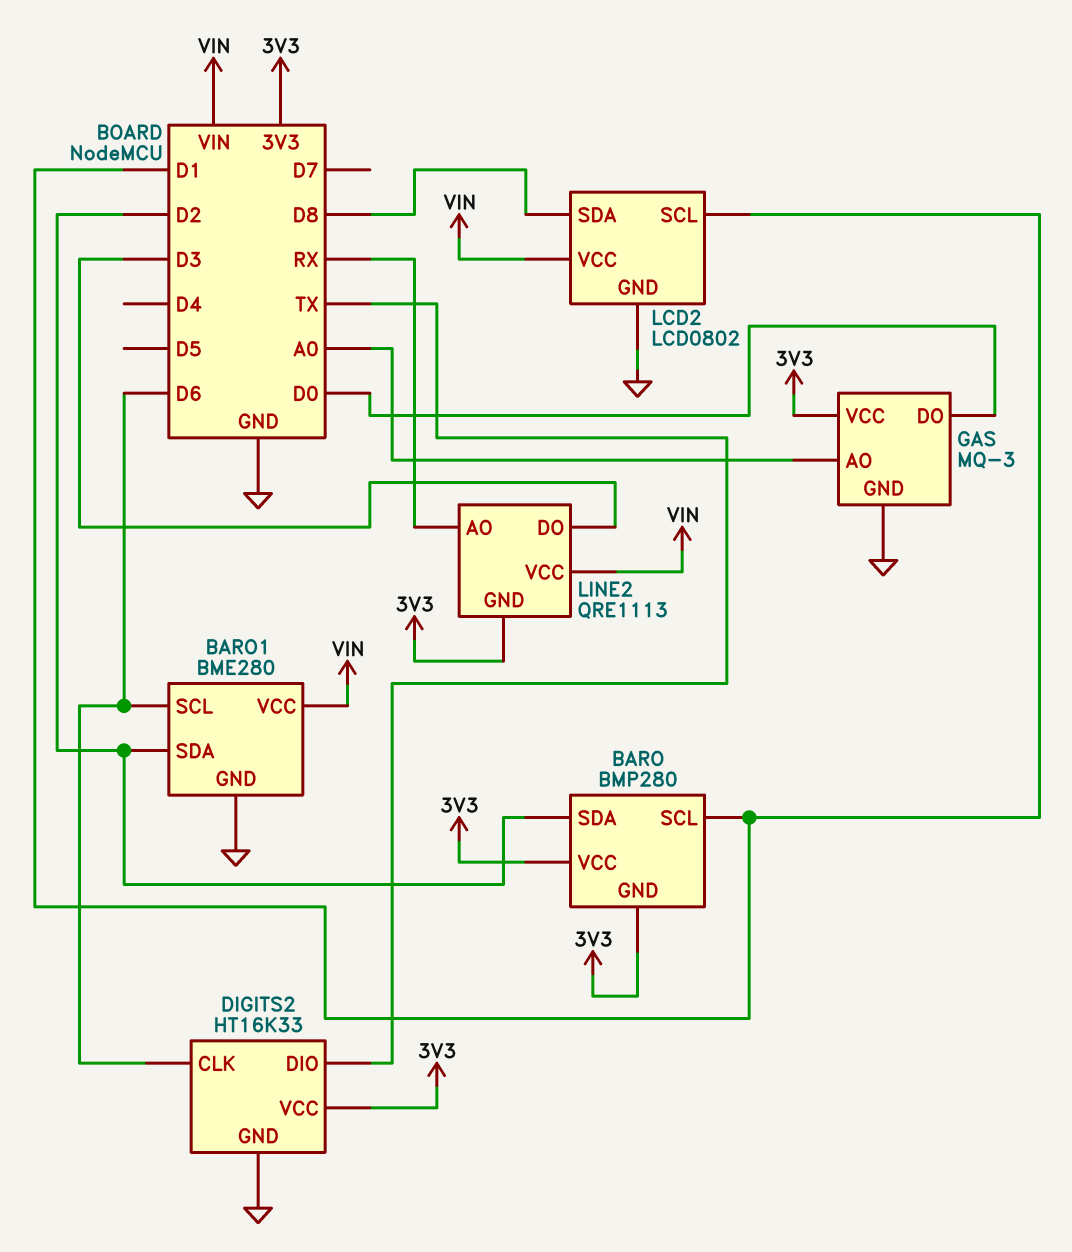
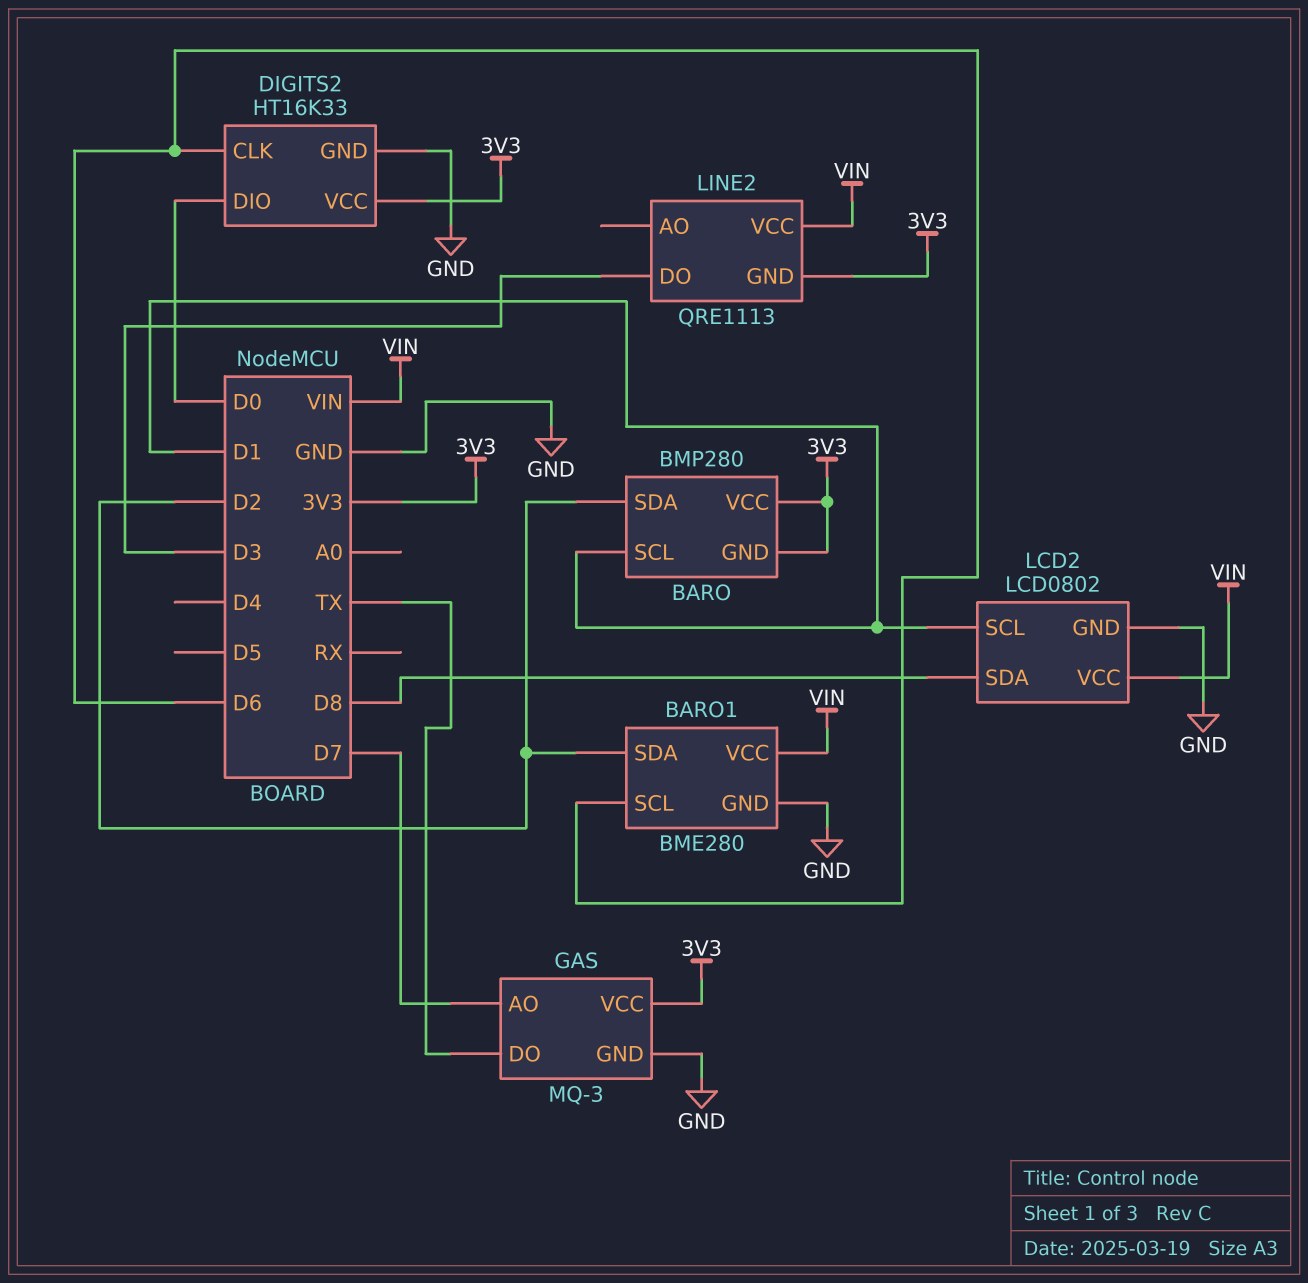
DIGITS2 pin DIO: TX -> D0
GAS pin AO: A0 -> D7
GAS pin DO: D0 -> TX
LINE2 pin AO: RX -> none

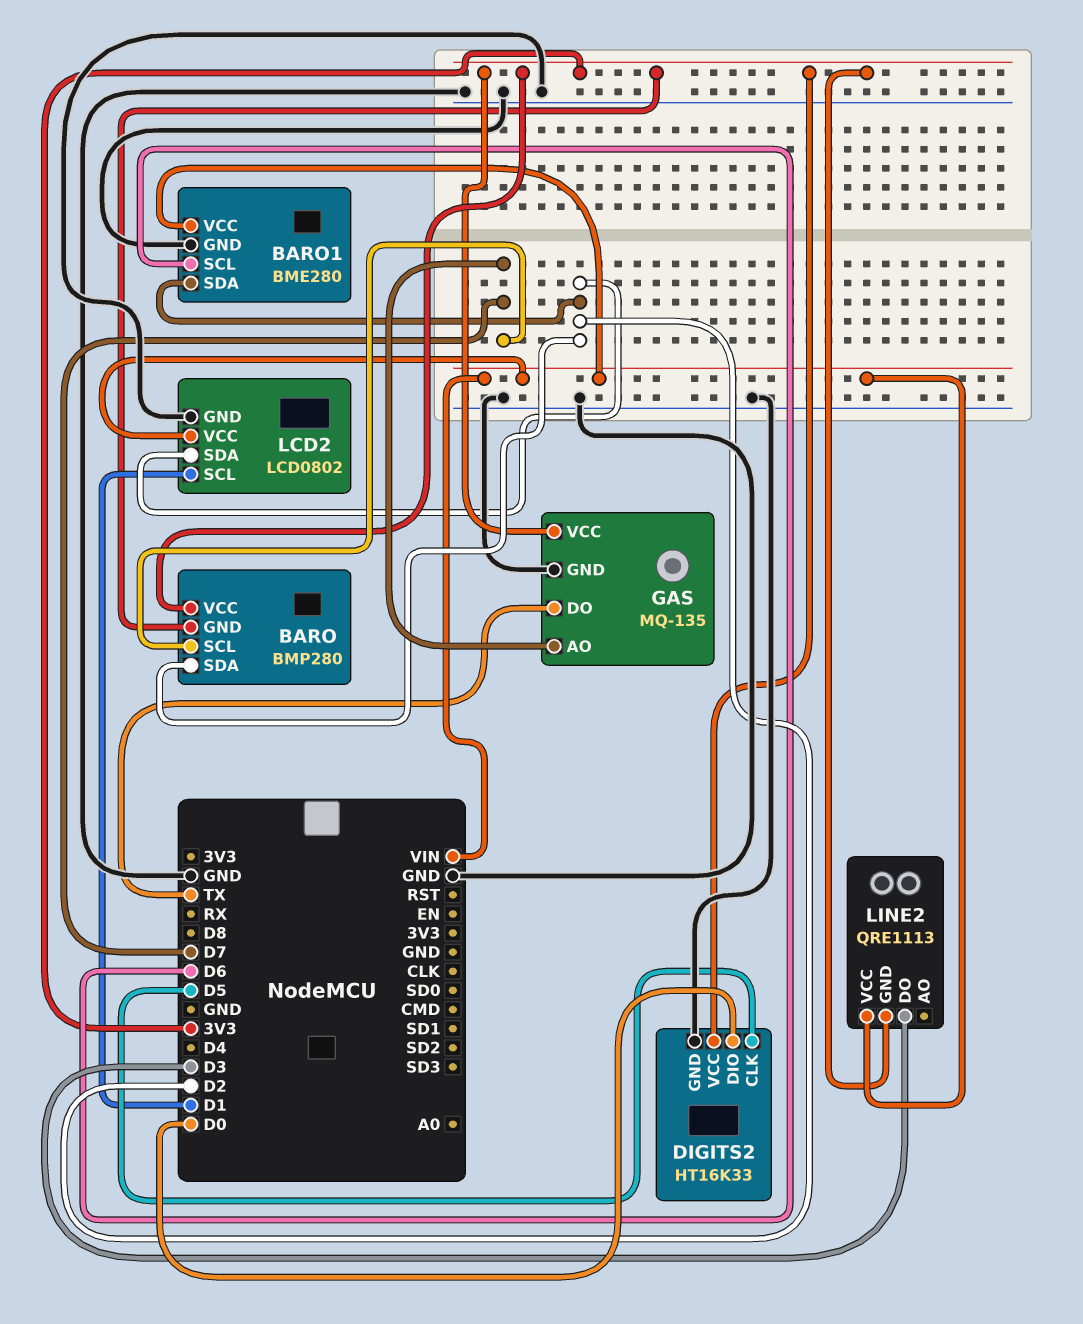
BARO pin SCL: D1 -> D7
DIGITS2 pin CLK: D6 -> D5
GAS: MQ-3 -> MQ-135
LCD2 pin SDA: D8 -> D2

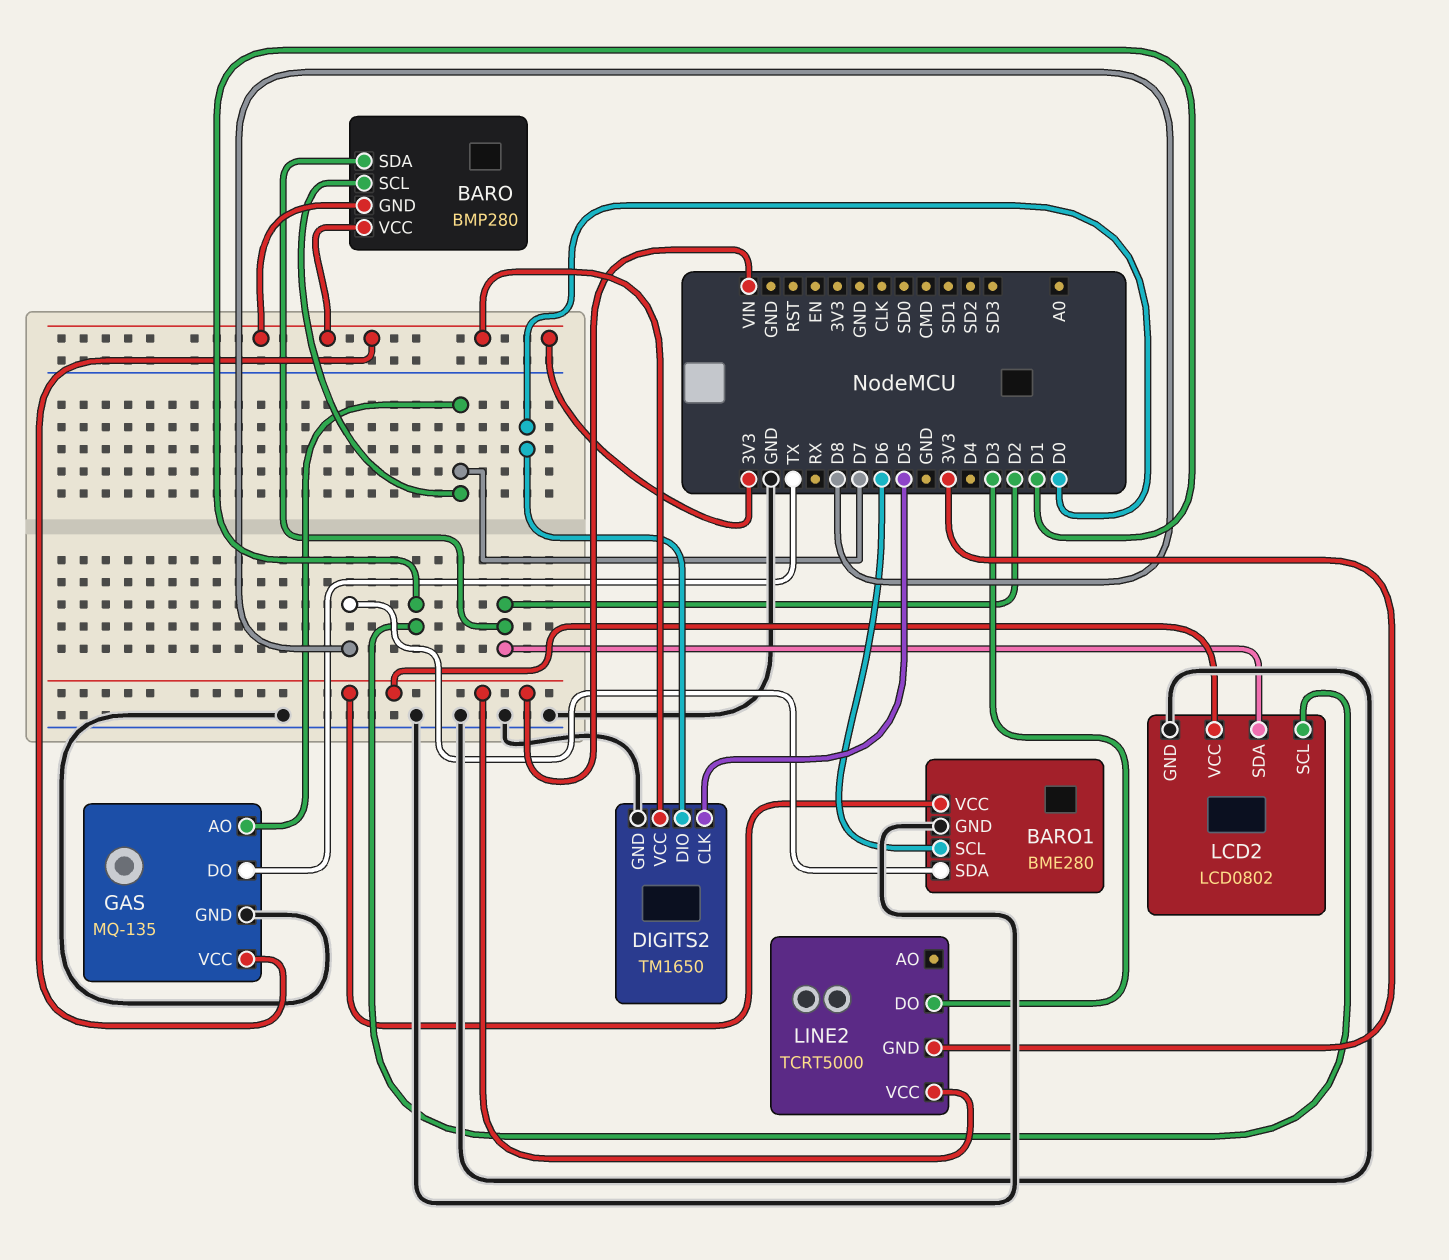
BARO1 pin SDA: D2 -> D8
DIGITS2: HT16K33 -> TM1650
LINE2: QRE1113 -> TCRT5000

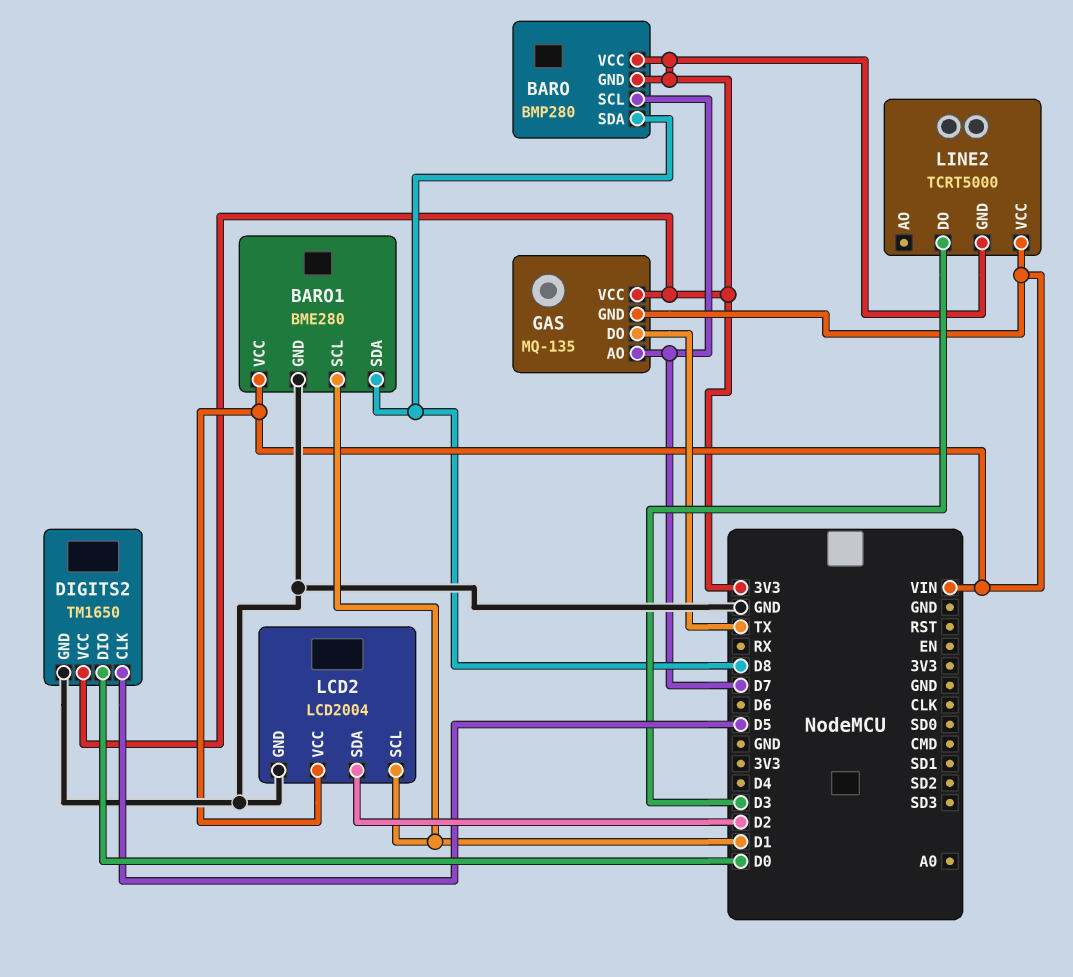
BARO pin SDA: D2 -> D8
BARO1 pin SCL: D6 -> D1
GAS pin GND: GND -> VIN
LCD2: LCD0802 -> LCD2004

